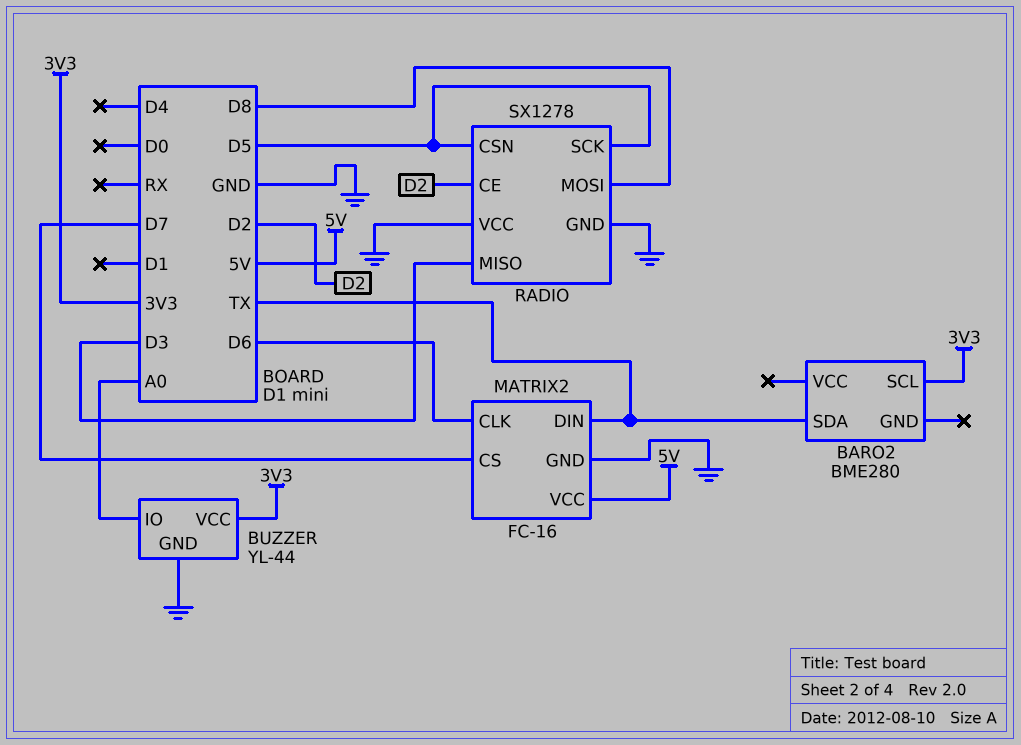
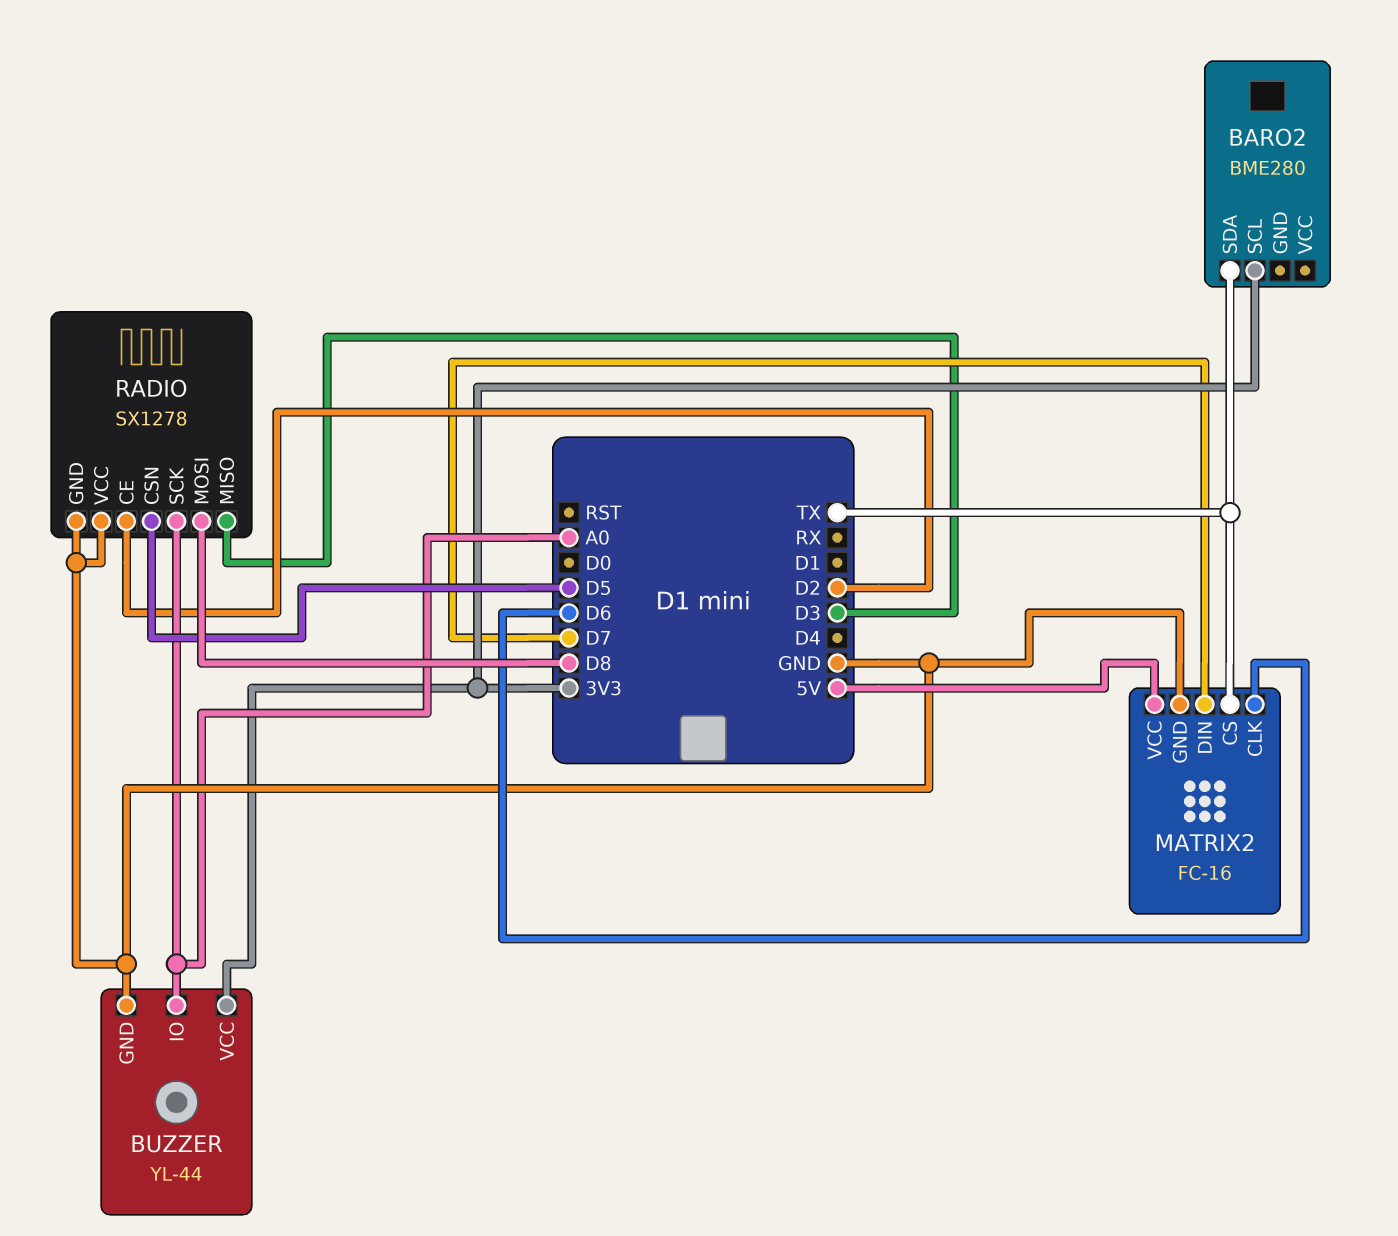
MATRIX2 pin CS: D7 -> TX
MATRIX2 pin DIN: TX -> D7
RADIO pin SCK: D5 -> A0

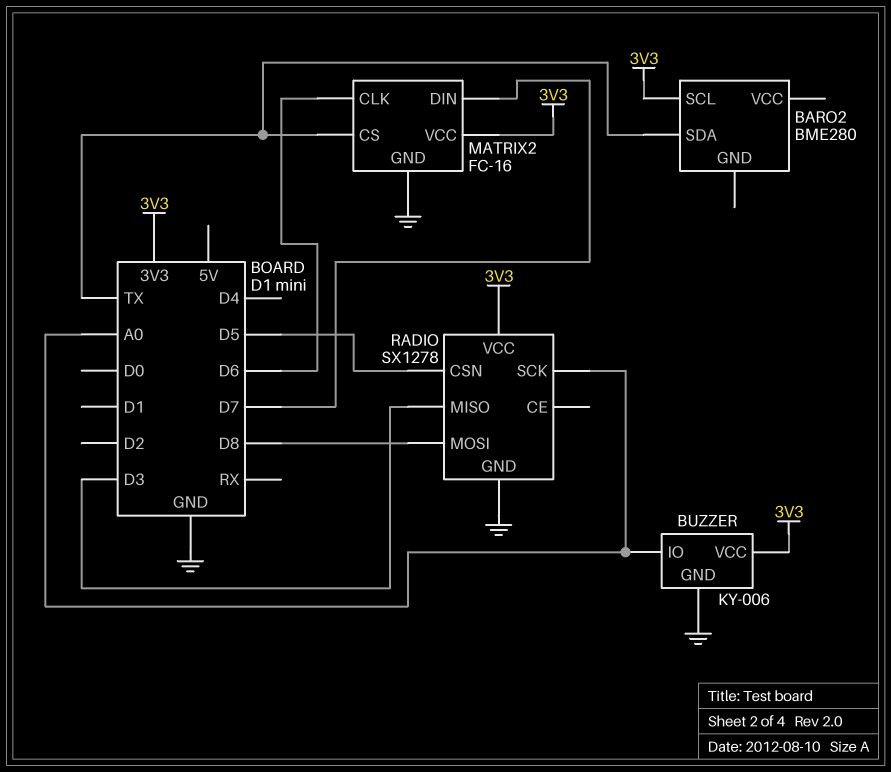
BUZZER: YL-44 -> KY-006
MATRIX2 pin VCC: 5V -> 3V3
RADIO pin CE: D2 -> none
RADIO pin VCC: GND -> 3V3

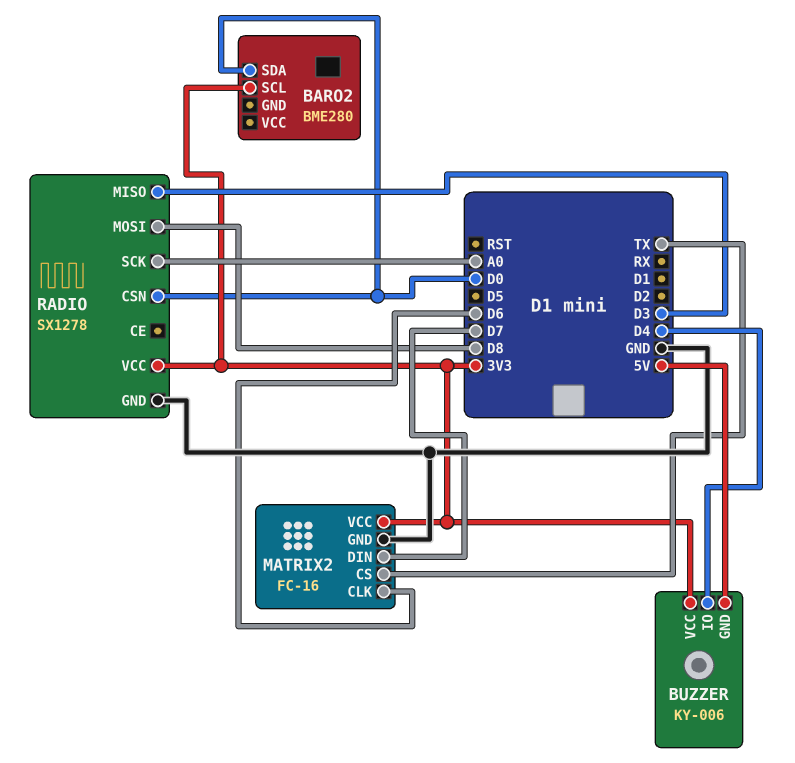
BARO2 pin SDA: TX -> D0
BUZZER pin GND: GND -> 5V
BUZZER pin IO: A0 -> D4
RADIO pin CSN: D5 -> D0

